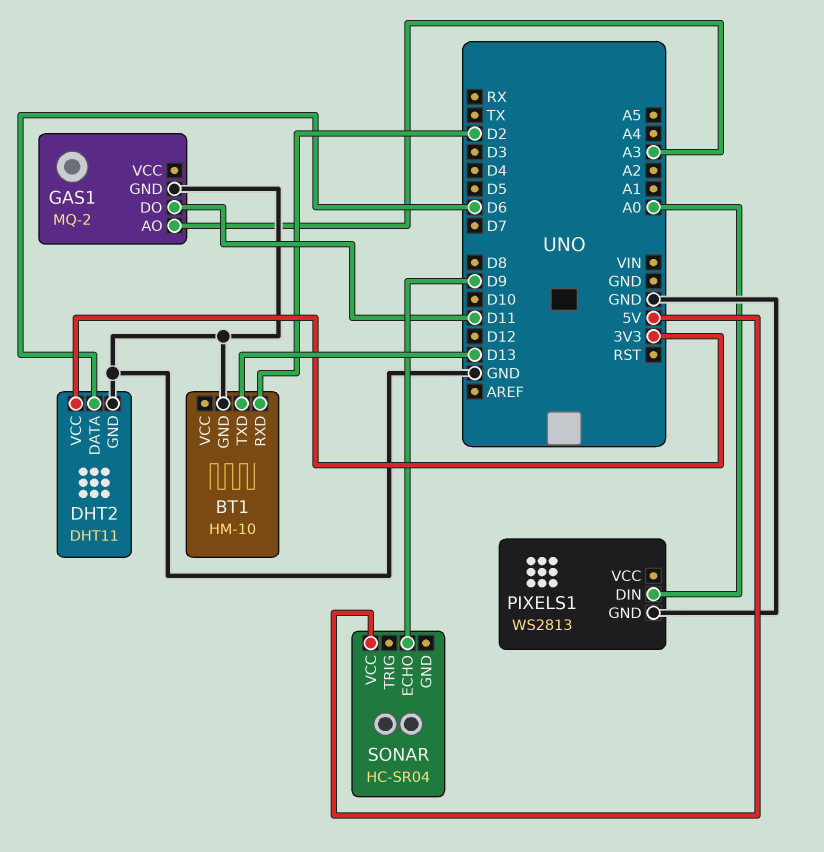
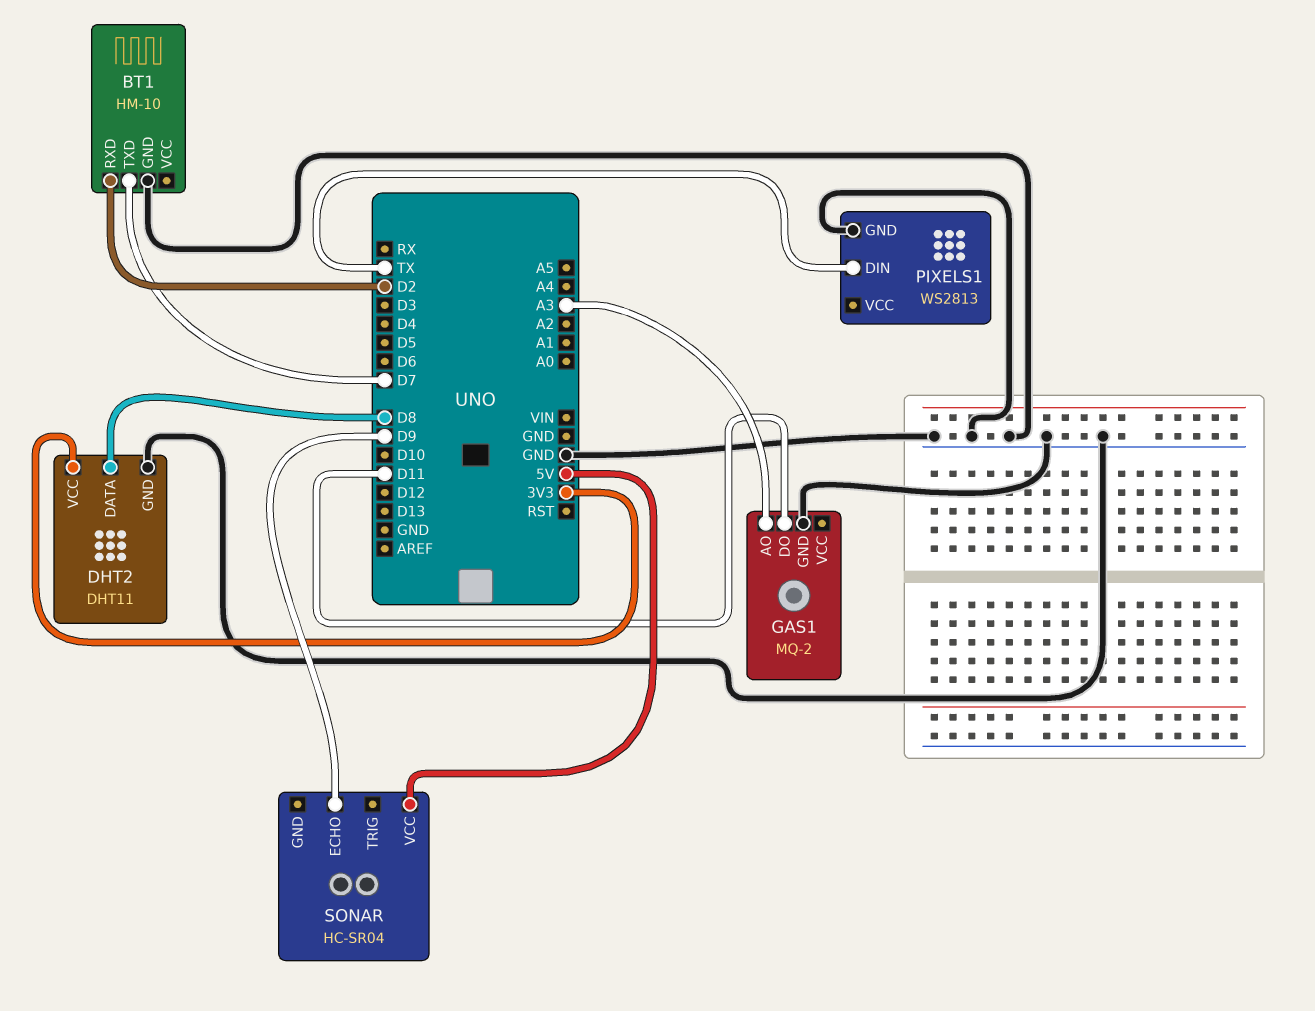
BT1 pin TXD: D13 -> D7
DHT2 pin DATA: D6 -> D8
PIXELS1 pin DIN: A0 -> TX

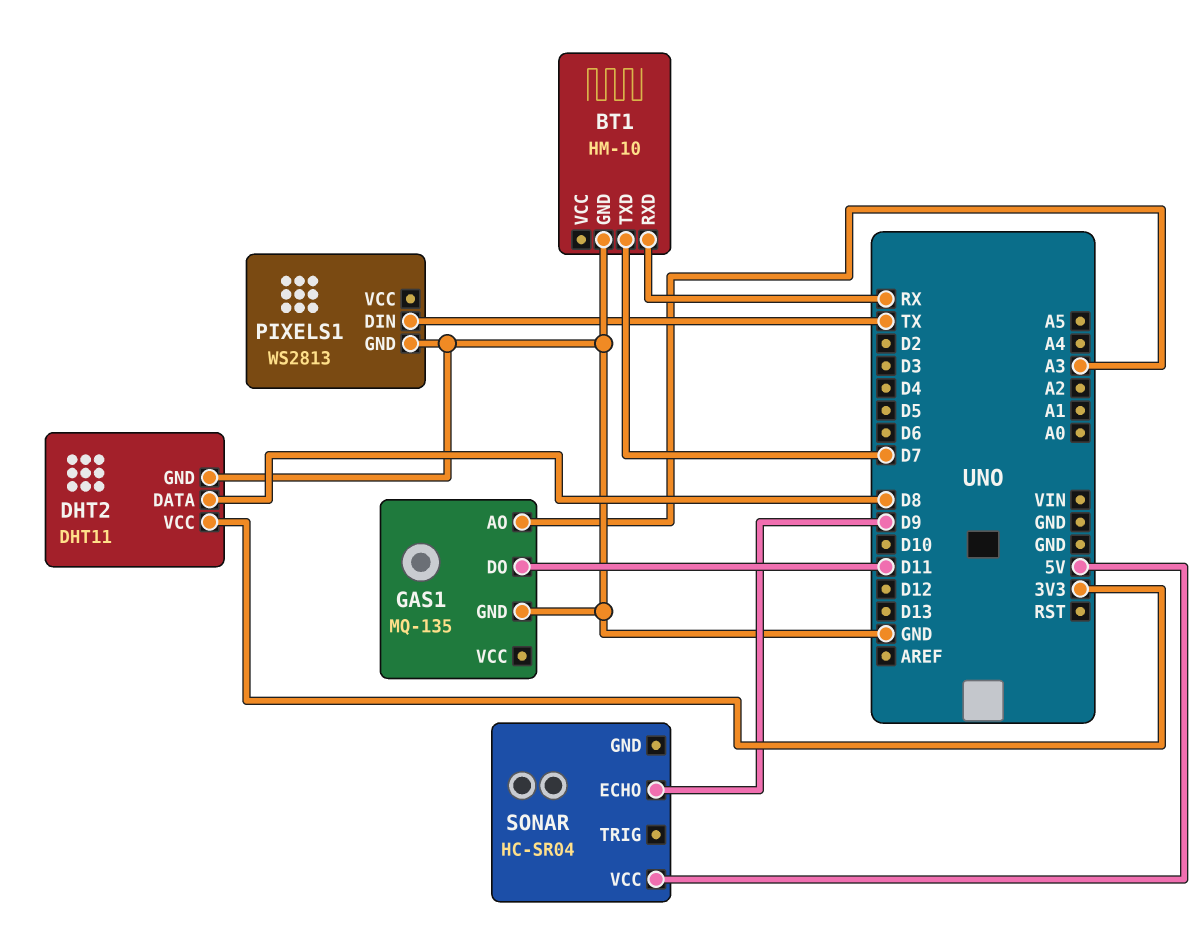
BT1 pin RXD: D2 -> RX
GAS1: MQ-2 -> MQ-135

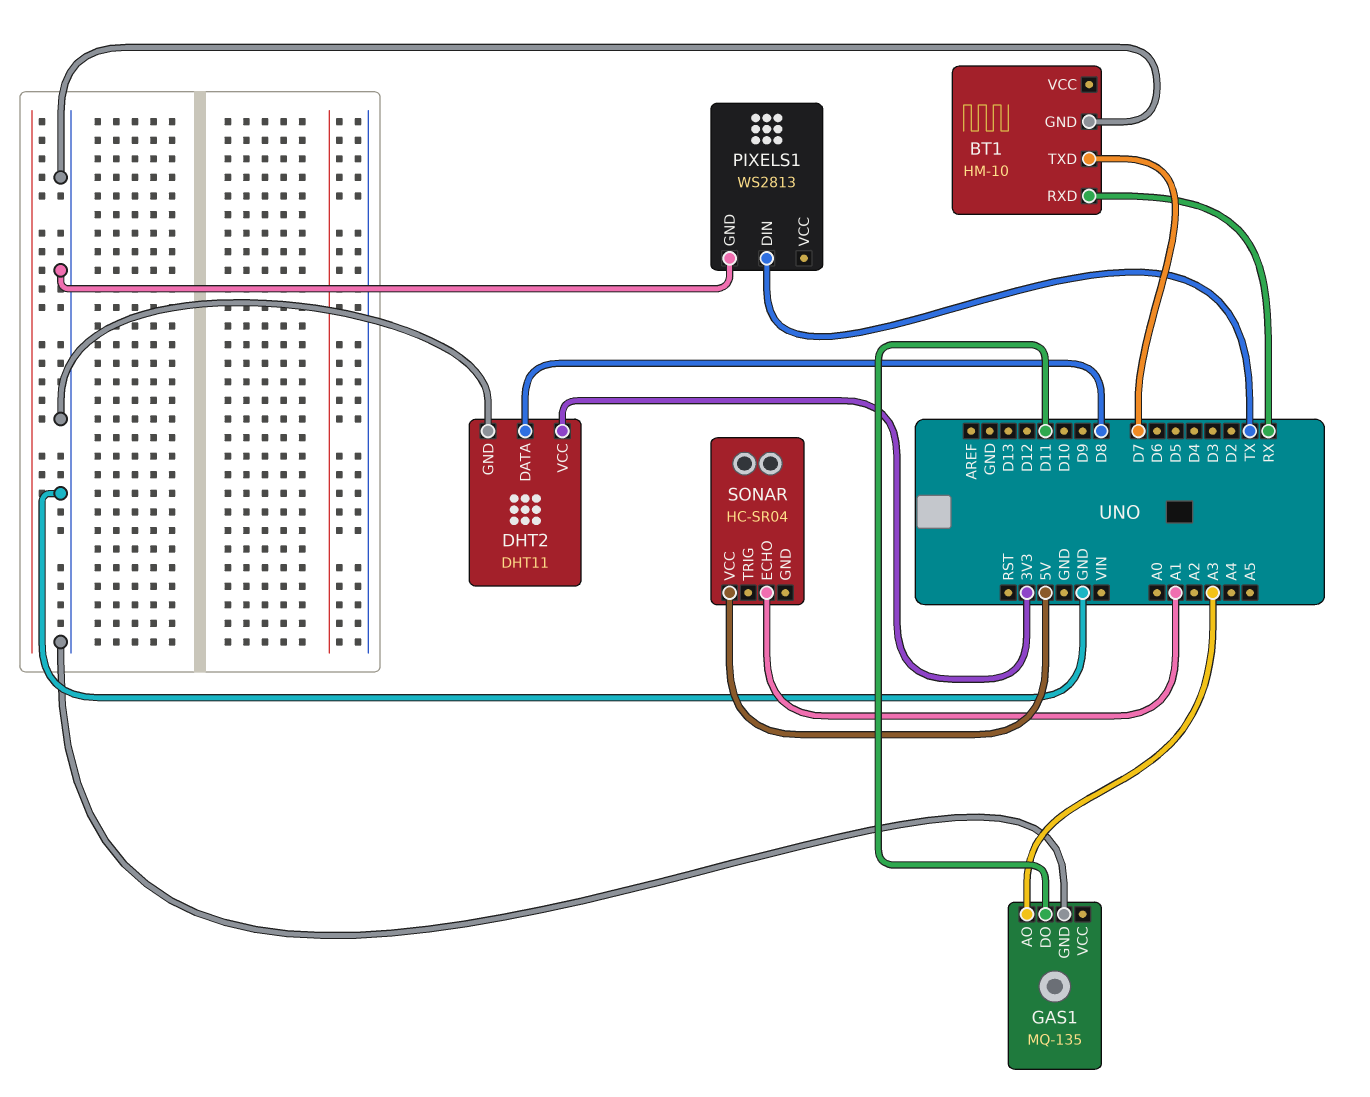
SONAR pin ECHO: D9 -> A1

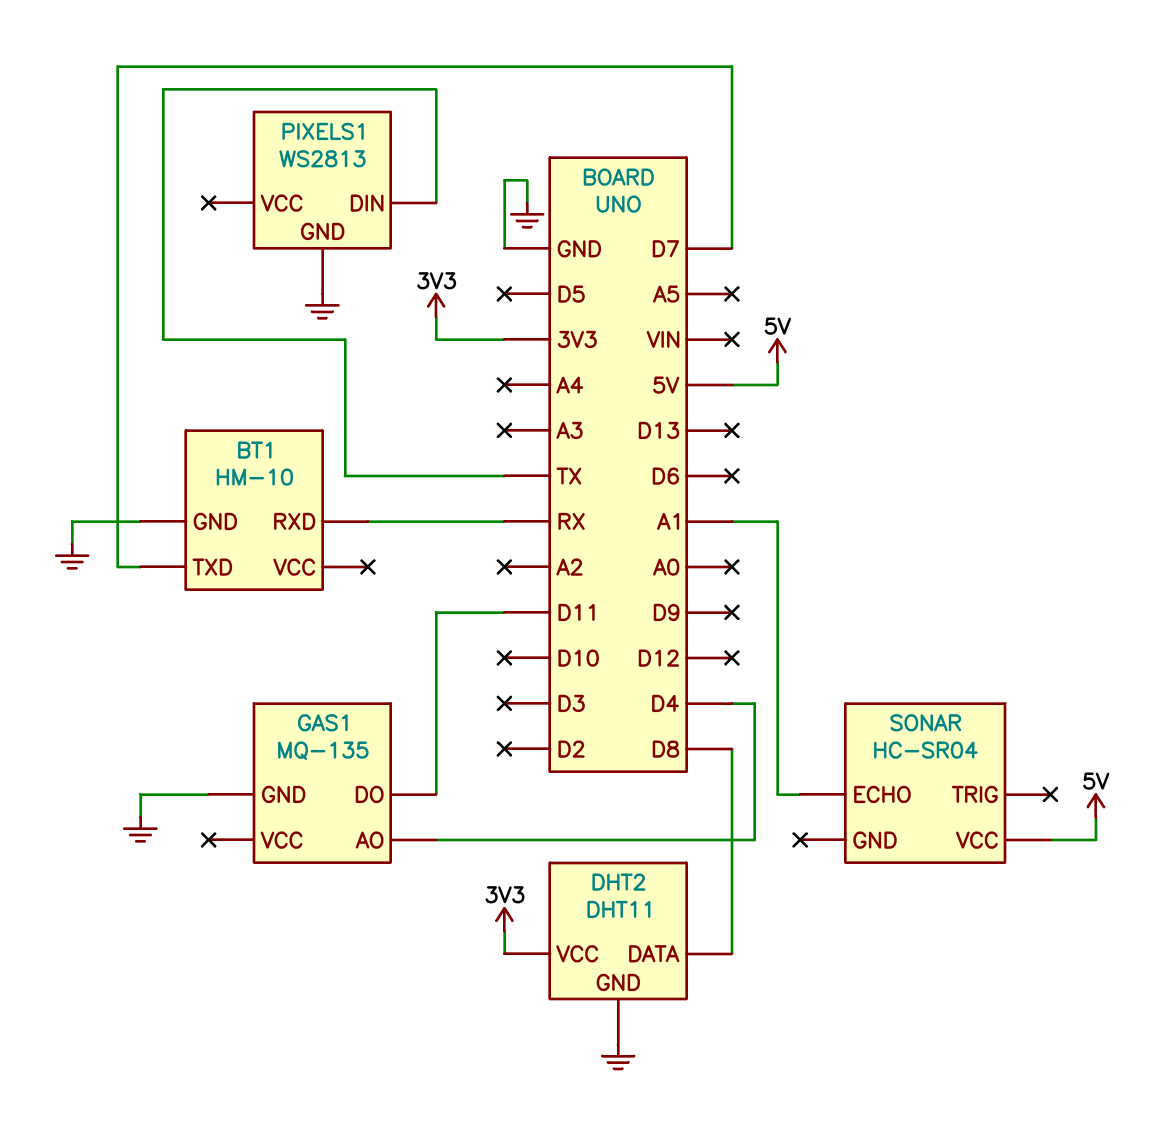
GAS1 pin AO: A3 -> D4

